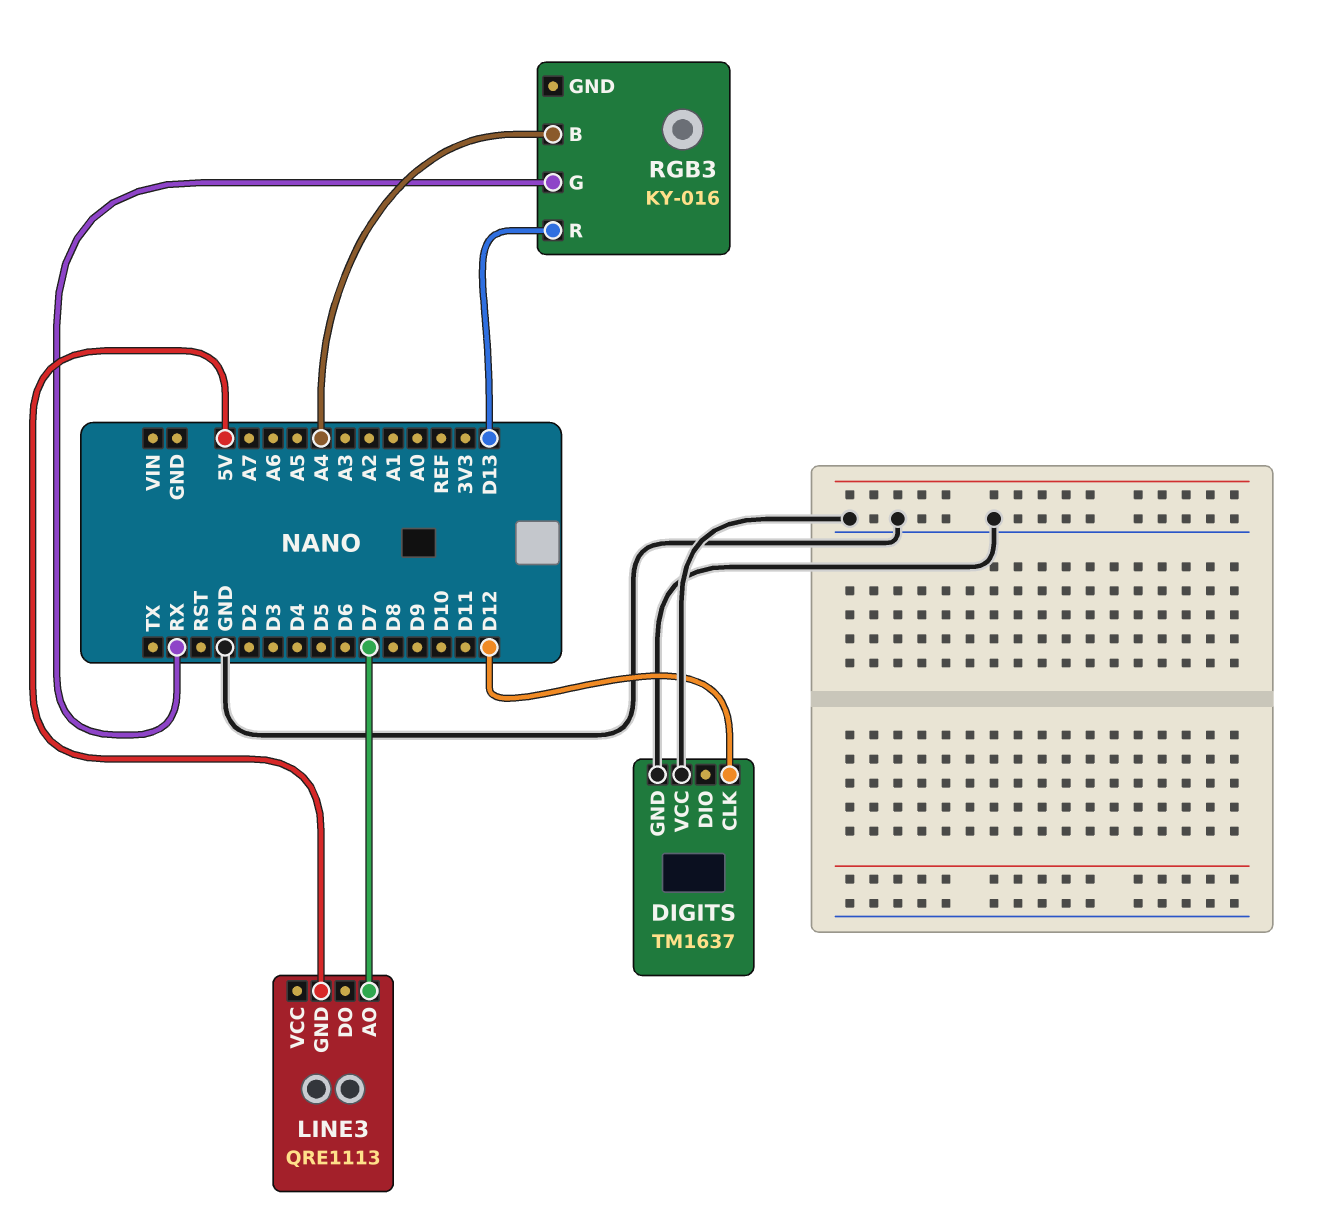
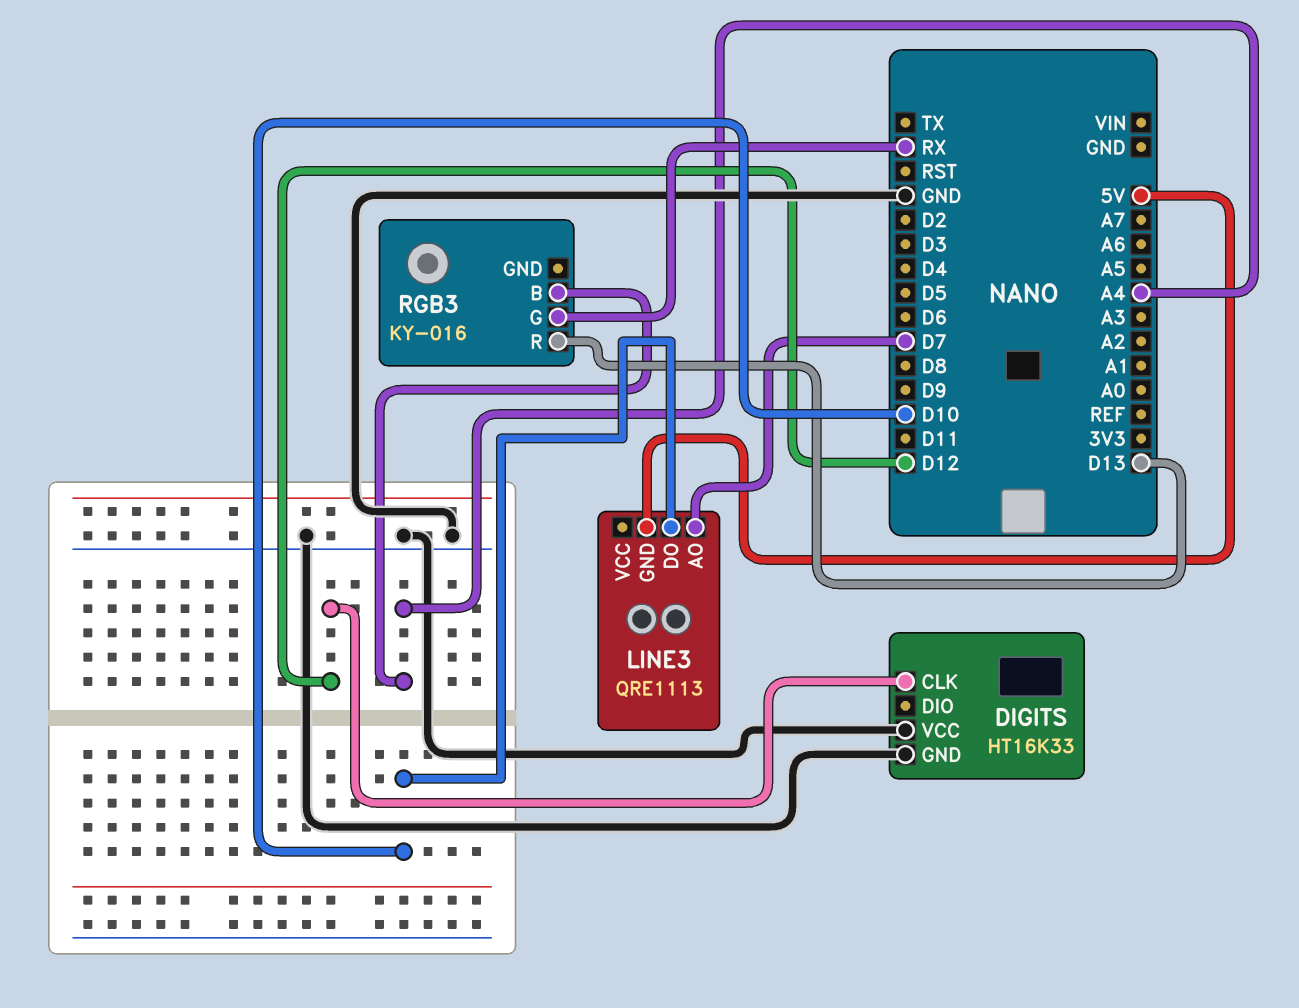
DIGITS: TM1637 -> HT16K33
LINE3 pin DO: none -> D10

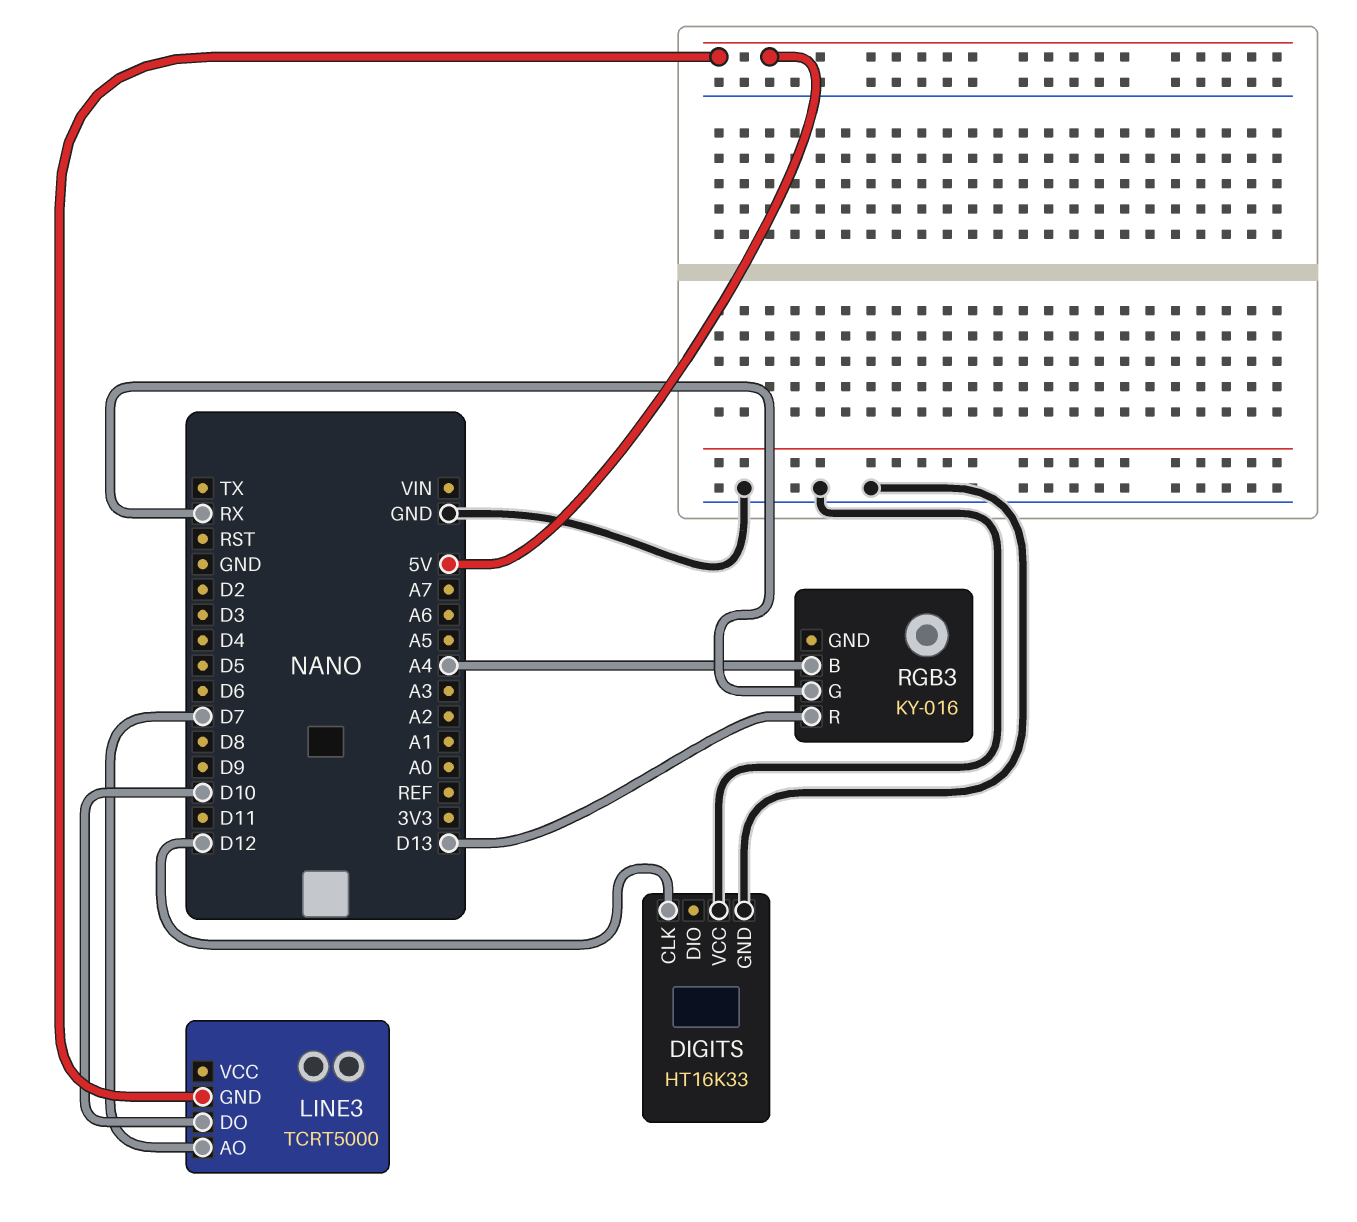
LINE3: QRE1113 -> TCRT5000

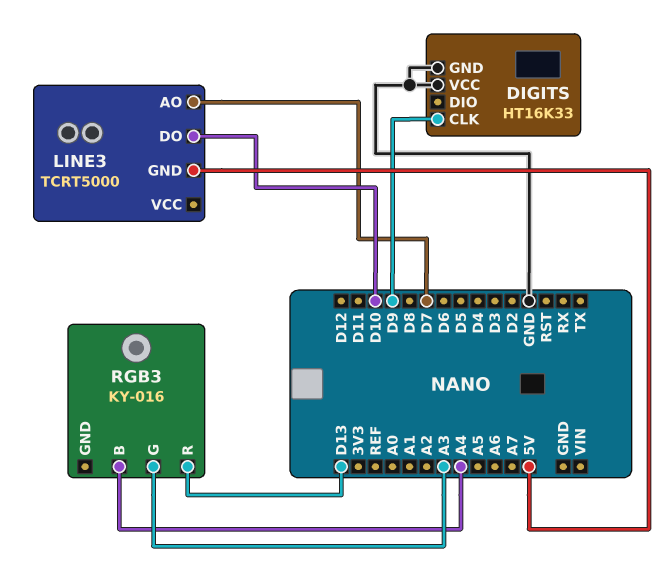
DIGITS pin CLK: D12 -> D9
RGB3 pin G: RX -> A3

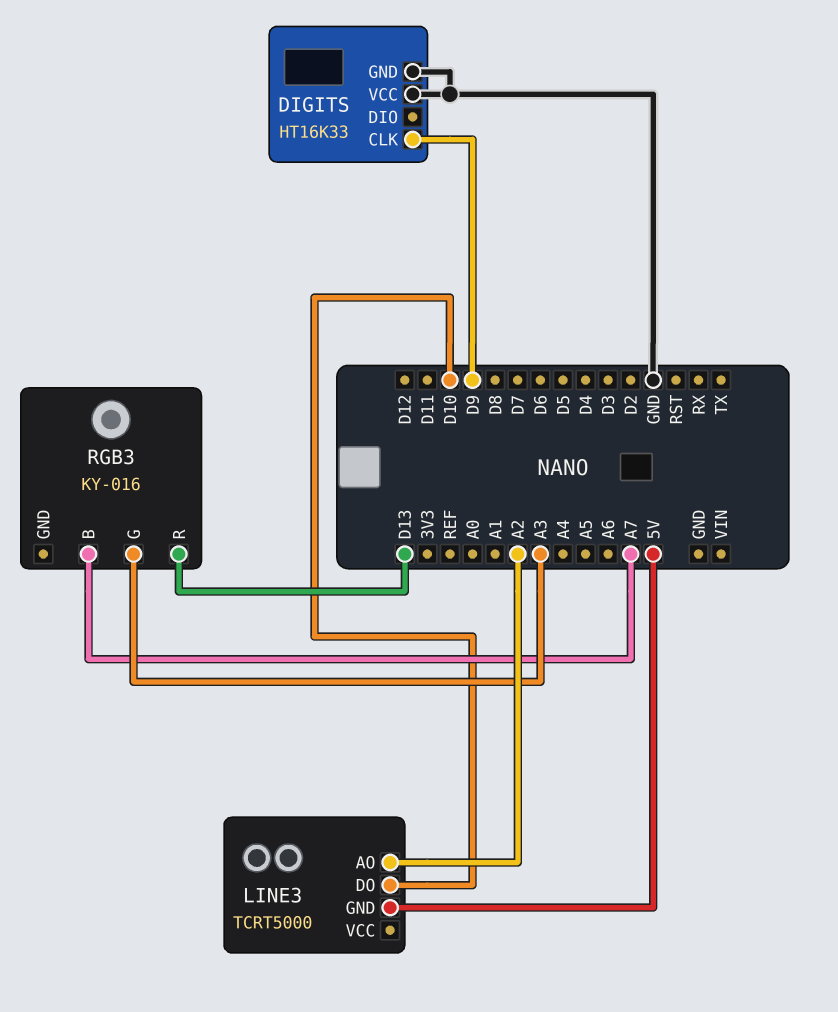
LINE3 pin AO: D7 -> A2
RGB3 pin B: A4 -> A7

